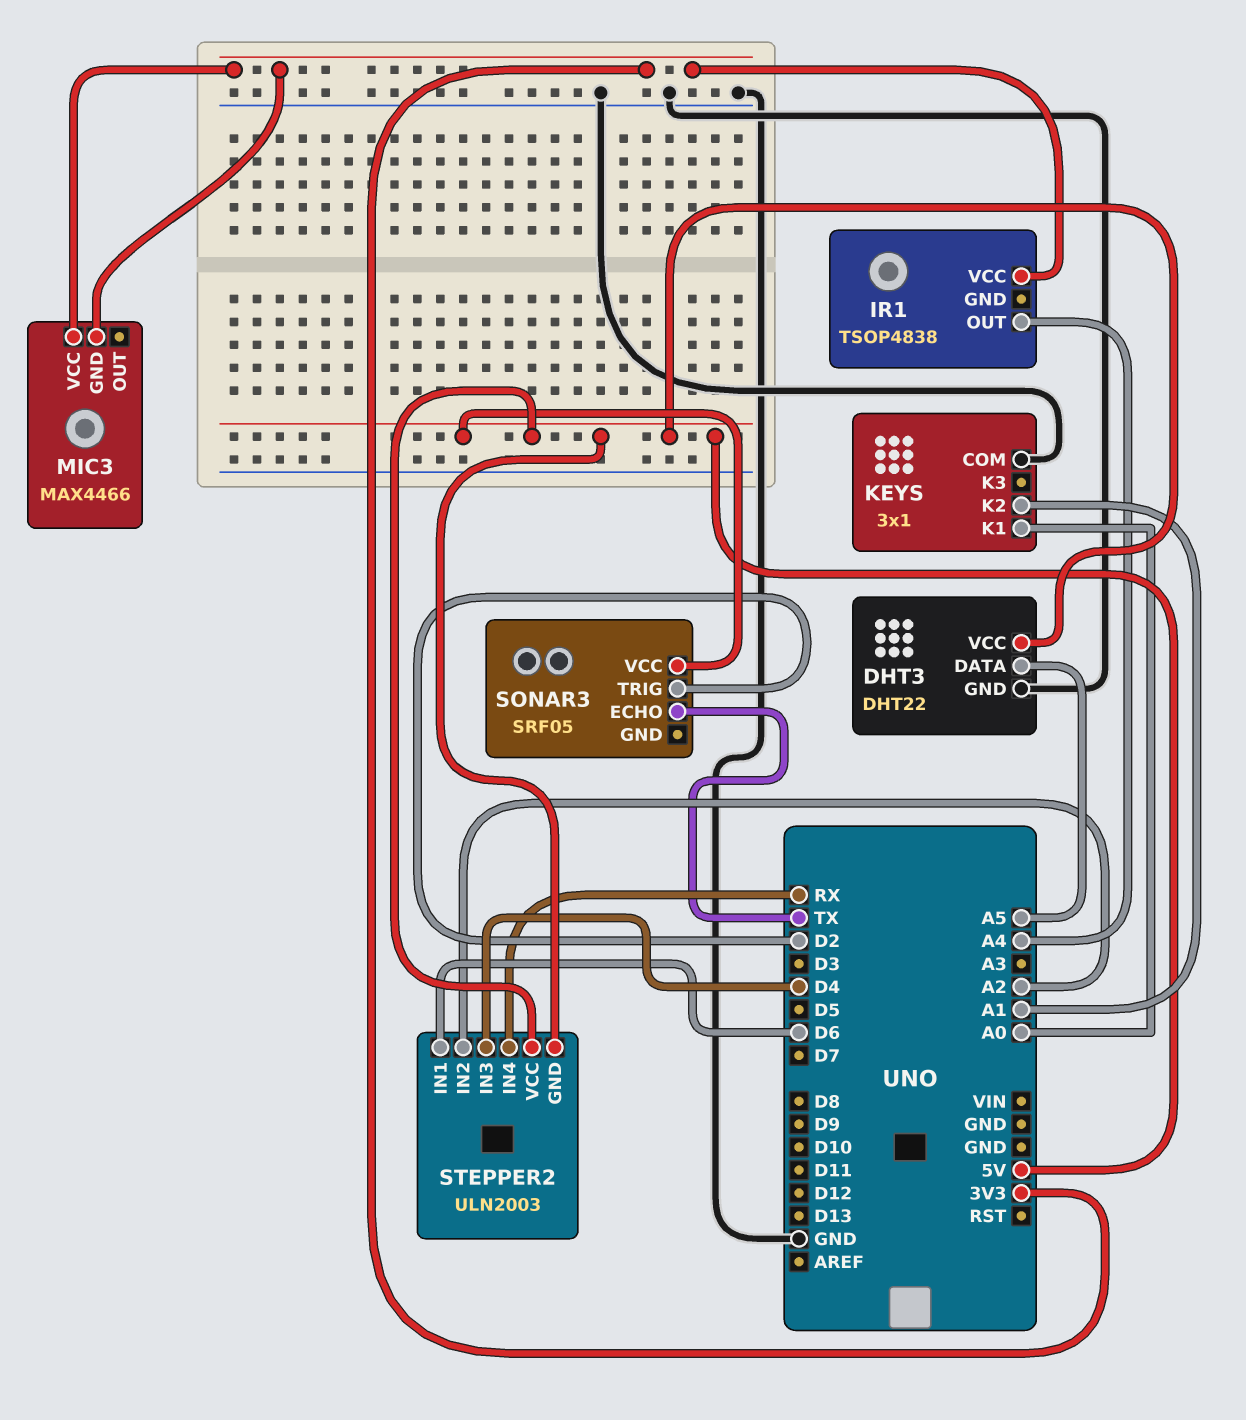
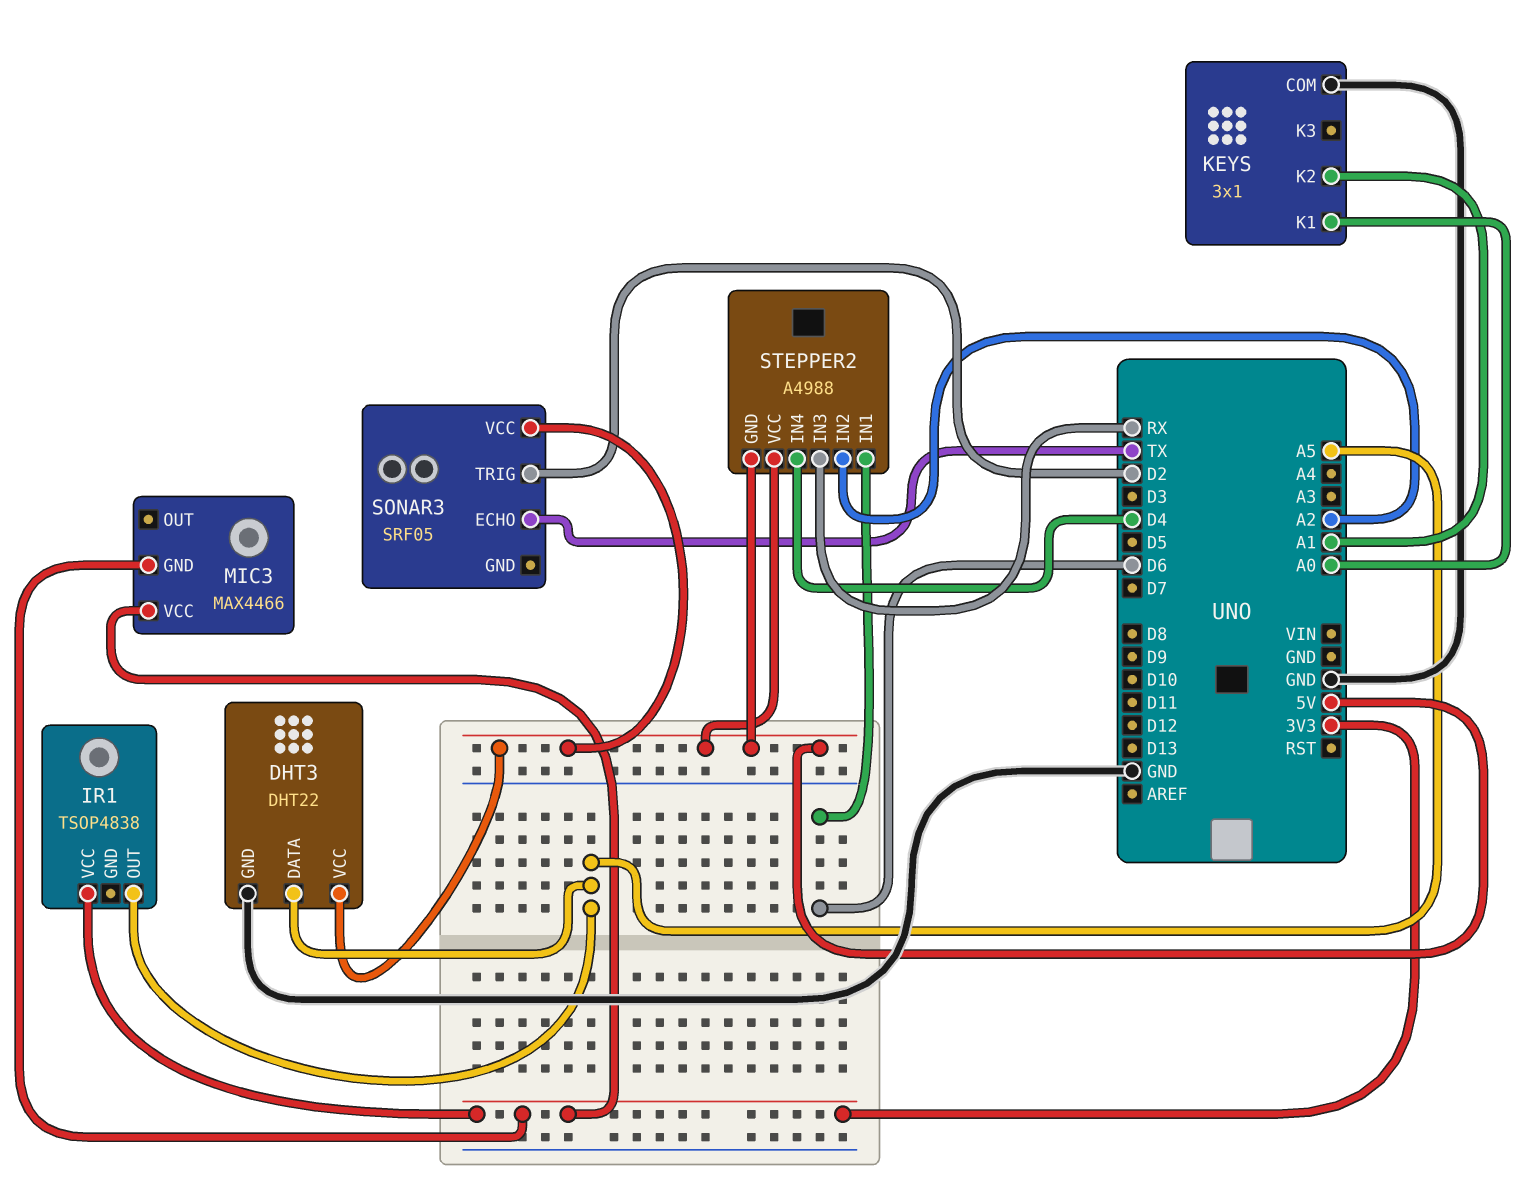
IR1 pin OUT: A4 -> A5
STEPPER2: ULN2003 -> A4988
STEPPER2 pin IN3: D4 -> RX
STEPPER2 pin IN4: RX -> D4

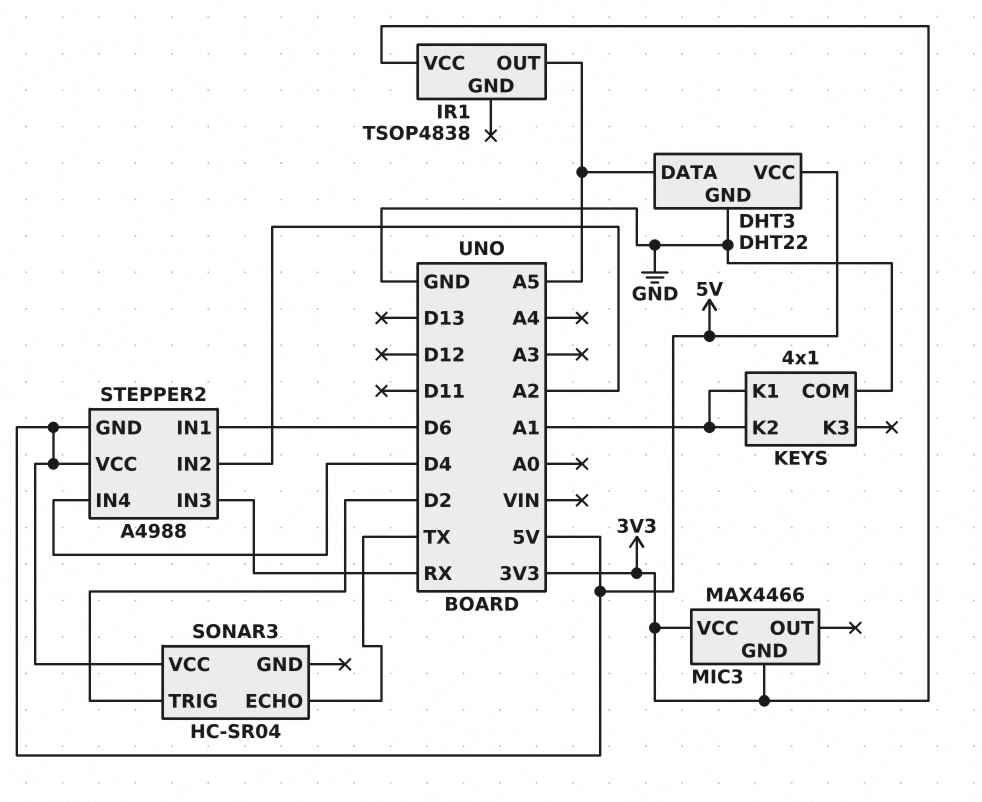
KEYS: 3x1 -> 4x1
KEYS pin K1: A0 -> A1
SONAR3: SRF05 -> HC-SR04

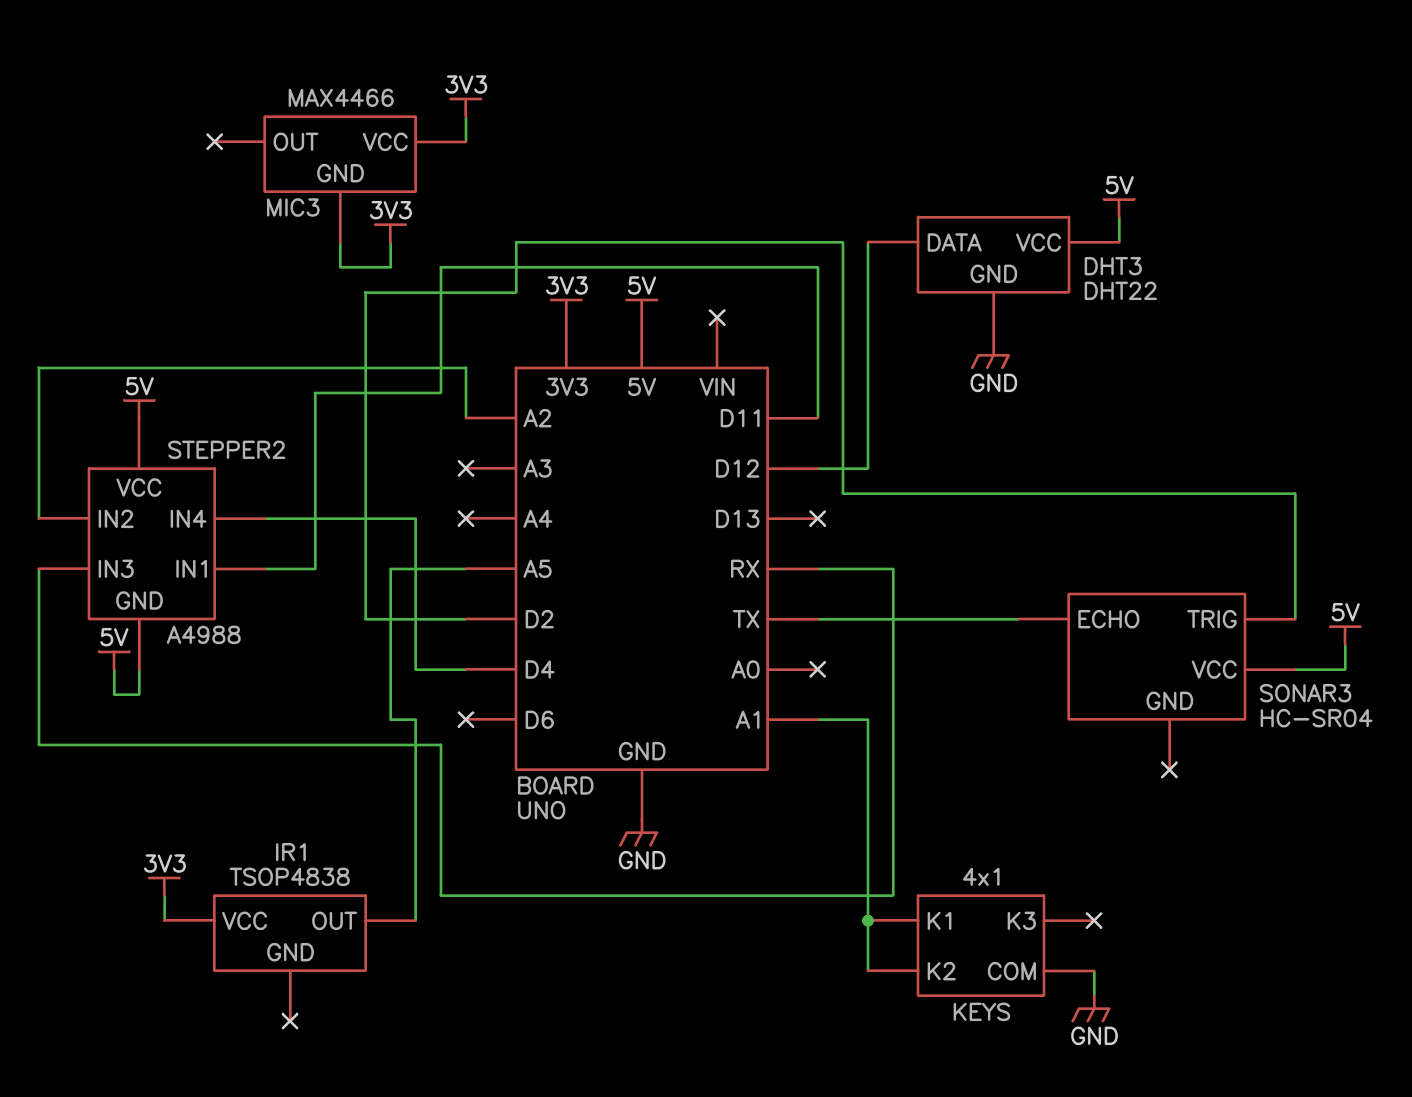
DHT3 pin DATA: A5 -> D12
STEPPER2 pin IN1: D6 -> D11

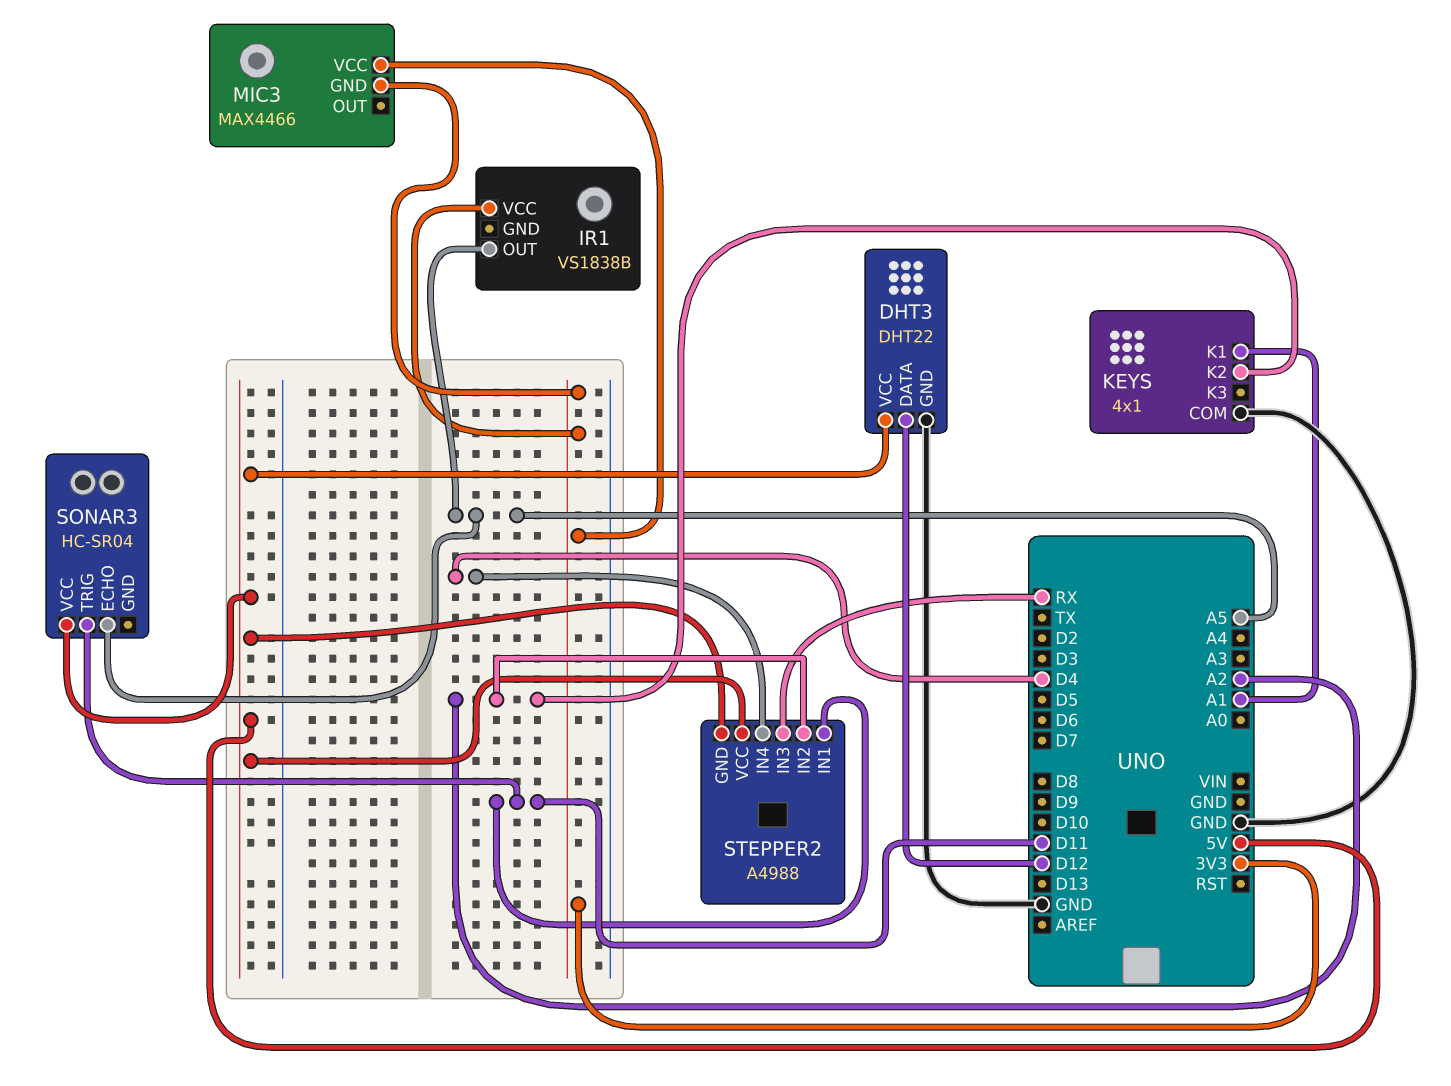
IR1: TSOP4838 -> VS1838B
KEYS pin K2: A1 -> A2
SONAR3 pin ECHO: TX -> A5
SONAR3 pin TRIG: D2 -> D11

